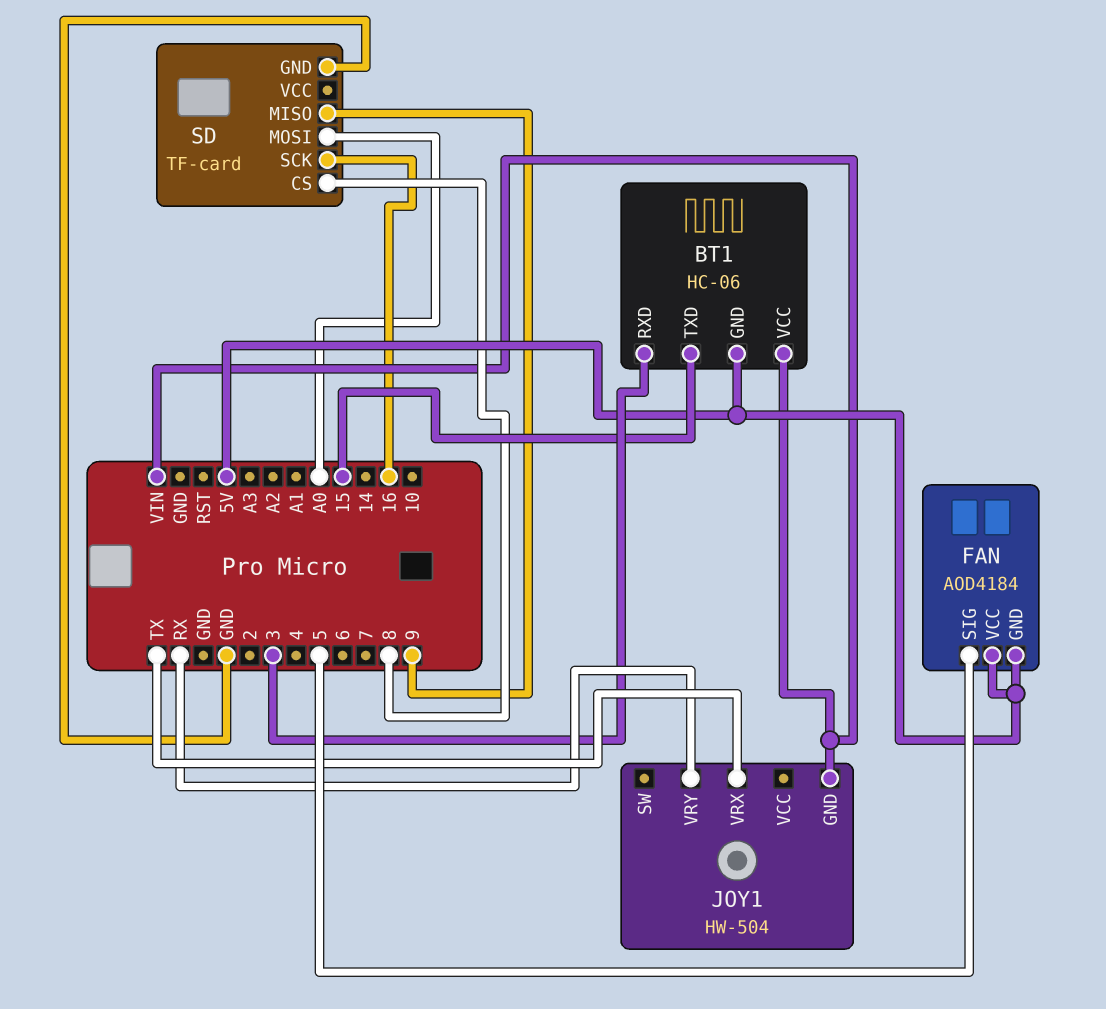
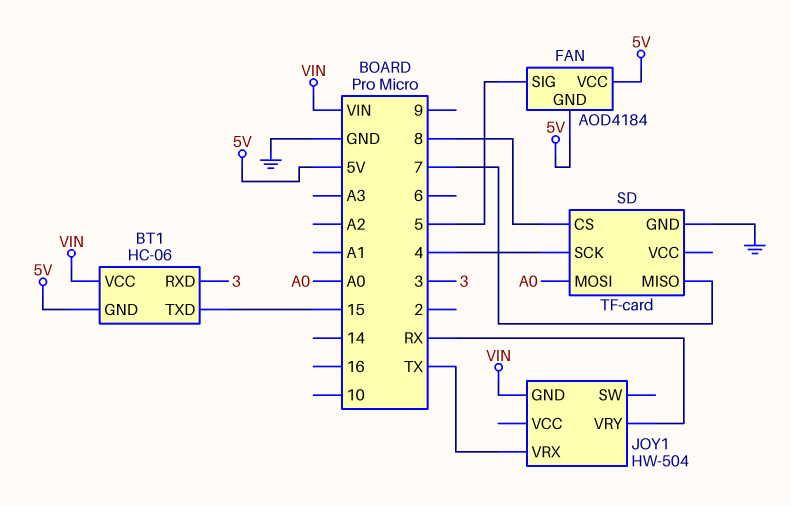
SD pin MISO: 9 -> 7
SD pin SCK: 16 -> 4

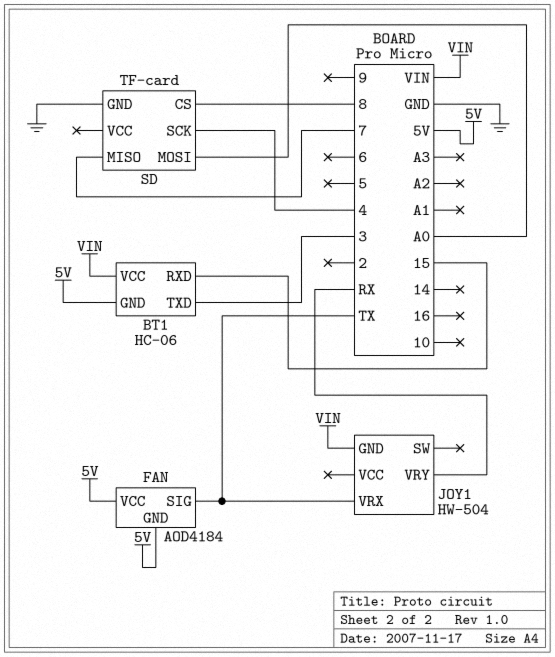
BT1 pin RXD: 3 -> 15
BT1 pin TXD: 15 -> 3
FAN pin SIG: 5 -> TX

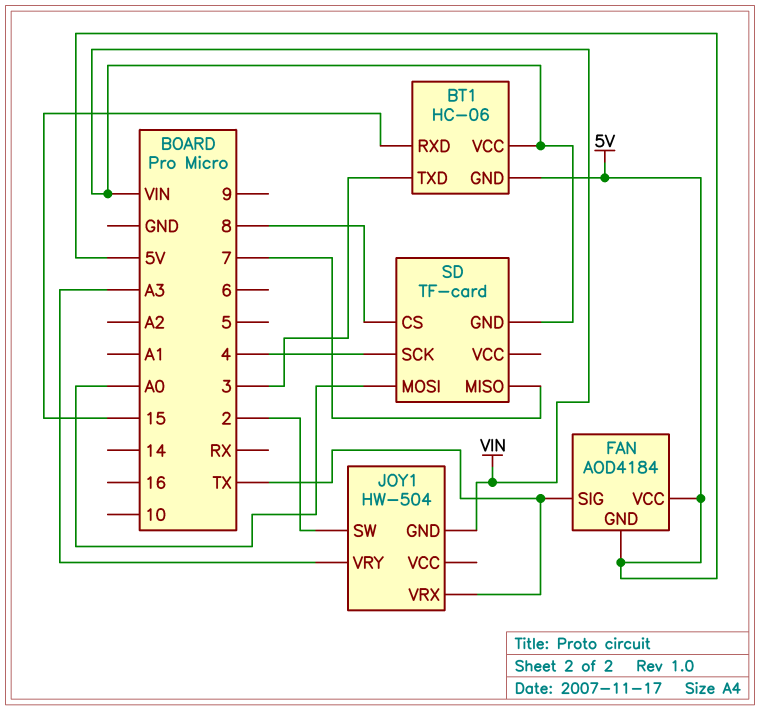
JOY1 pin SW: none -> 2
JOY1 pin VRY: RX -> A3
SD pin GND: GND -> VIN

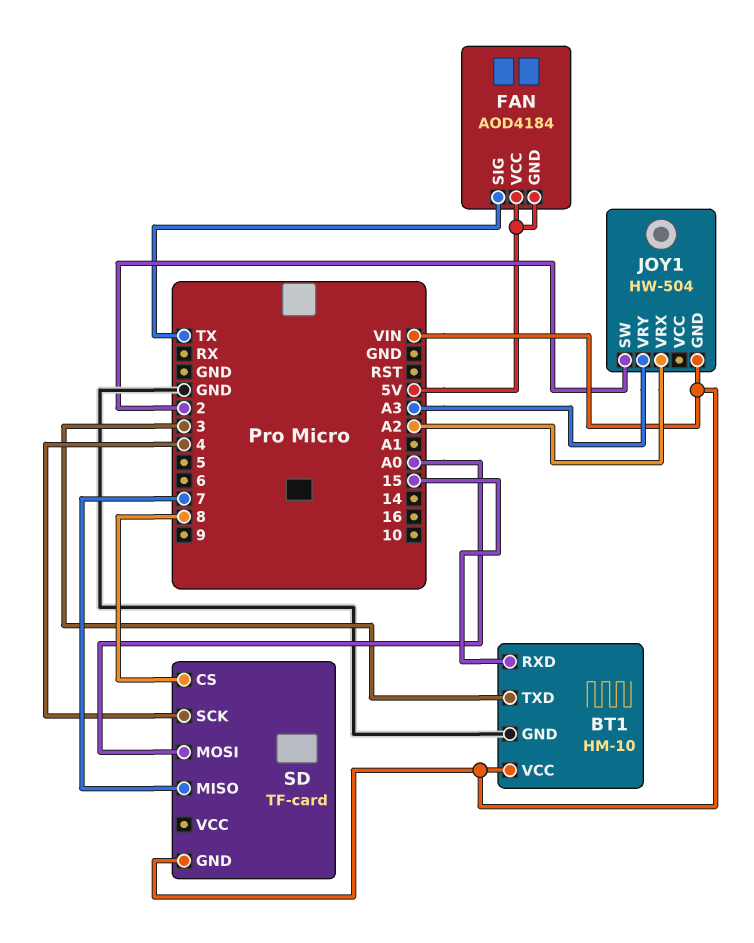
BT1: HC-06 -> HM-10
BT1 pin GND: 5V -> GND
JOY1 pin VRX: TX -> A2

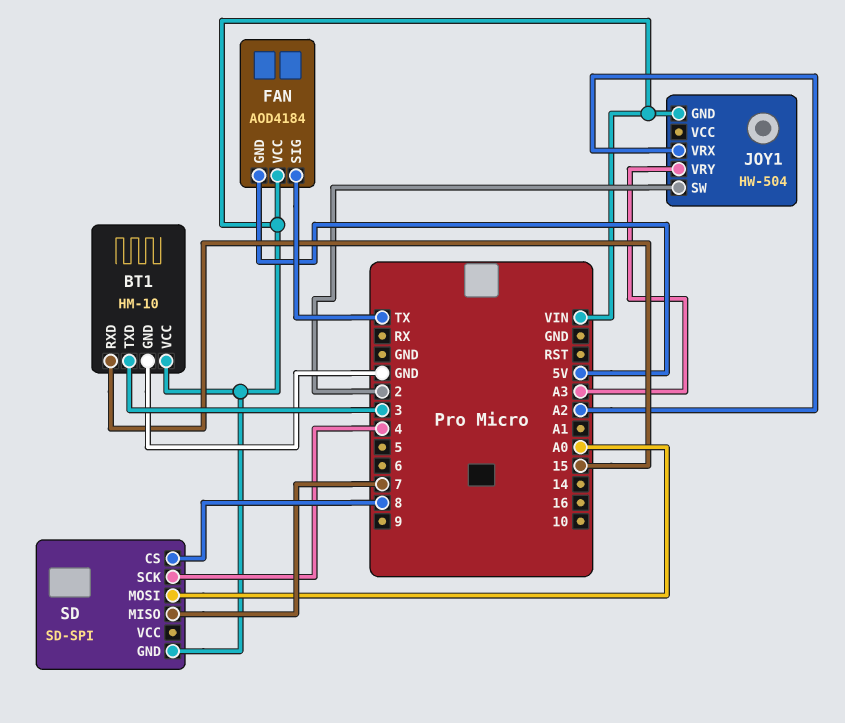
FAN pin VCC: 5V -> VIN
SD: TF-card -> SD-SPI

